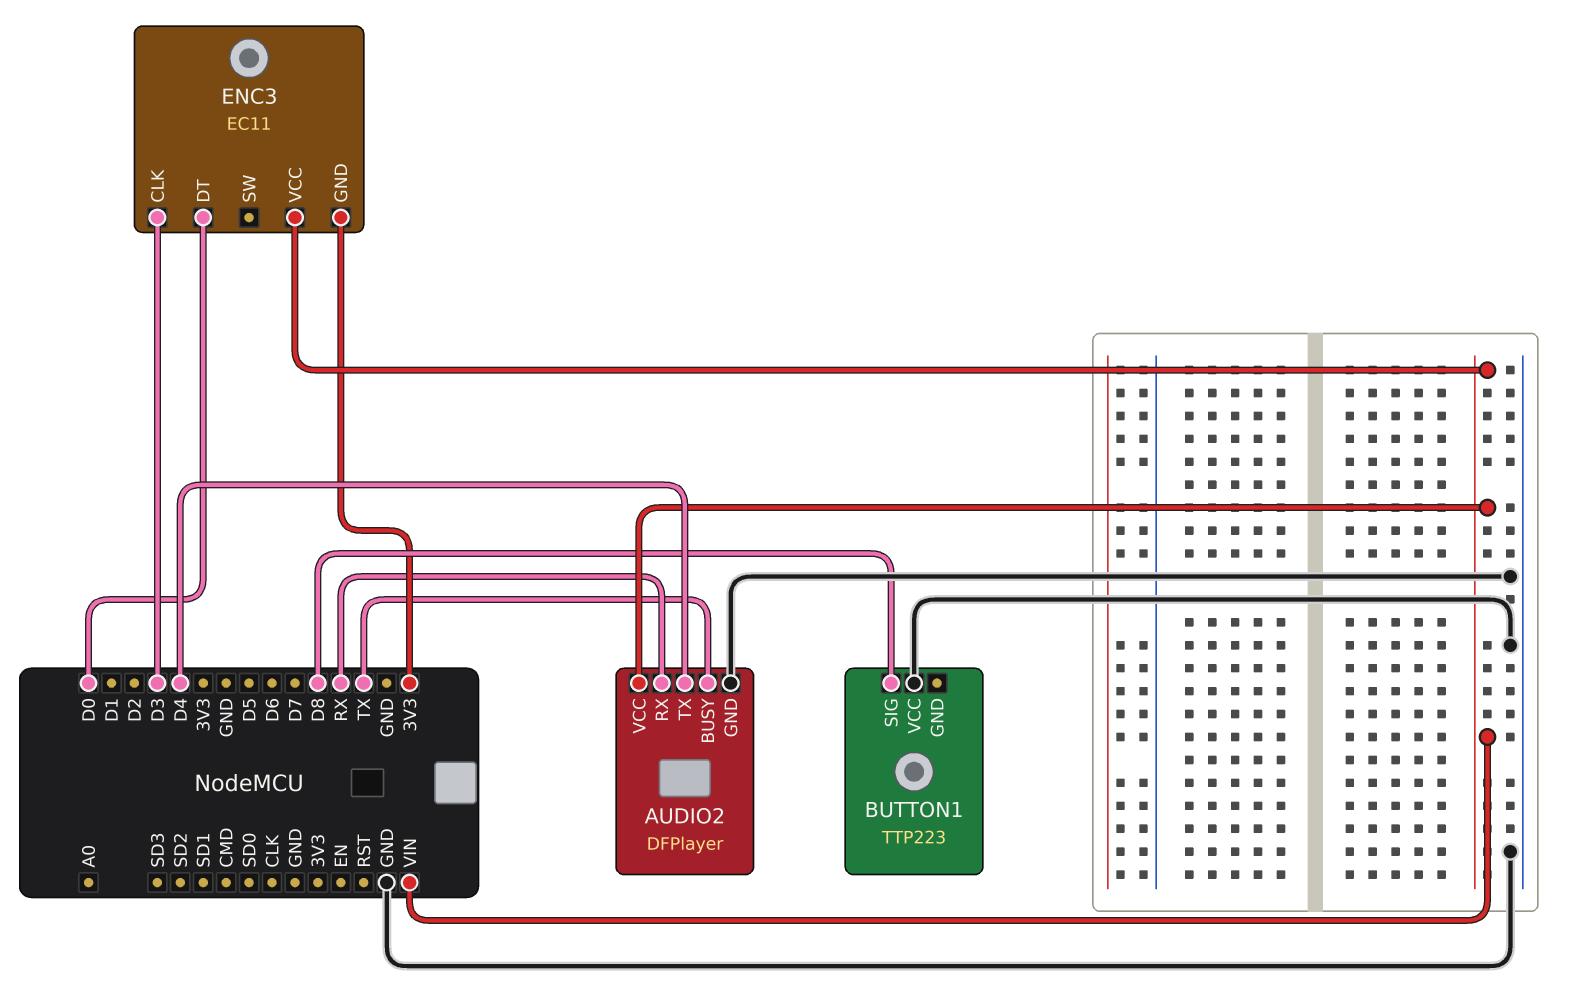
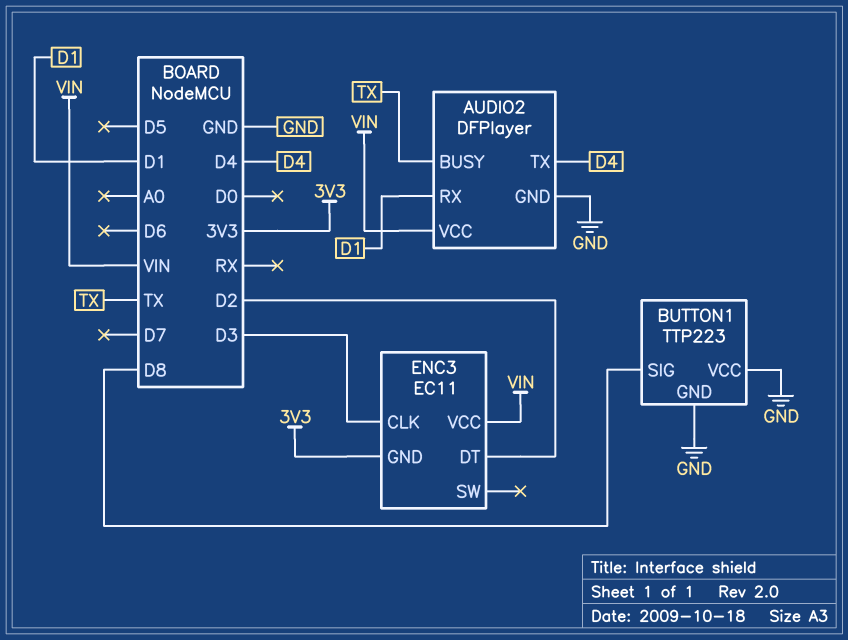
AUDIO2 pin RX: RX -> D1
BUTTON1 pin GND: none -> GND
ENC3 pin DT: D0 -> D2

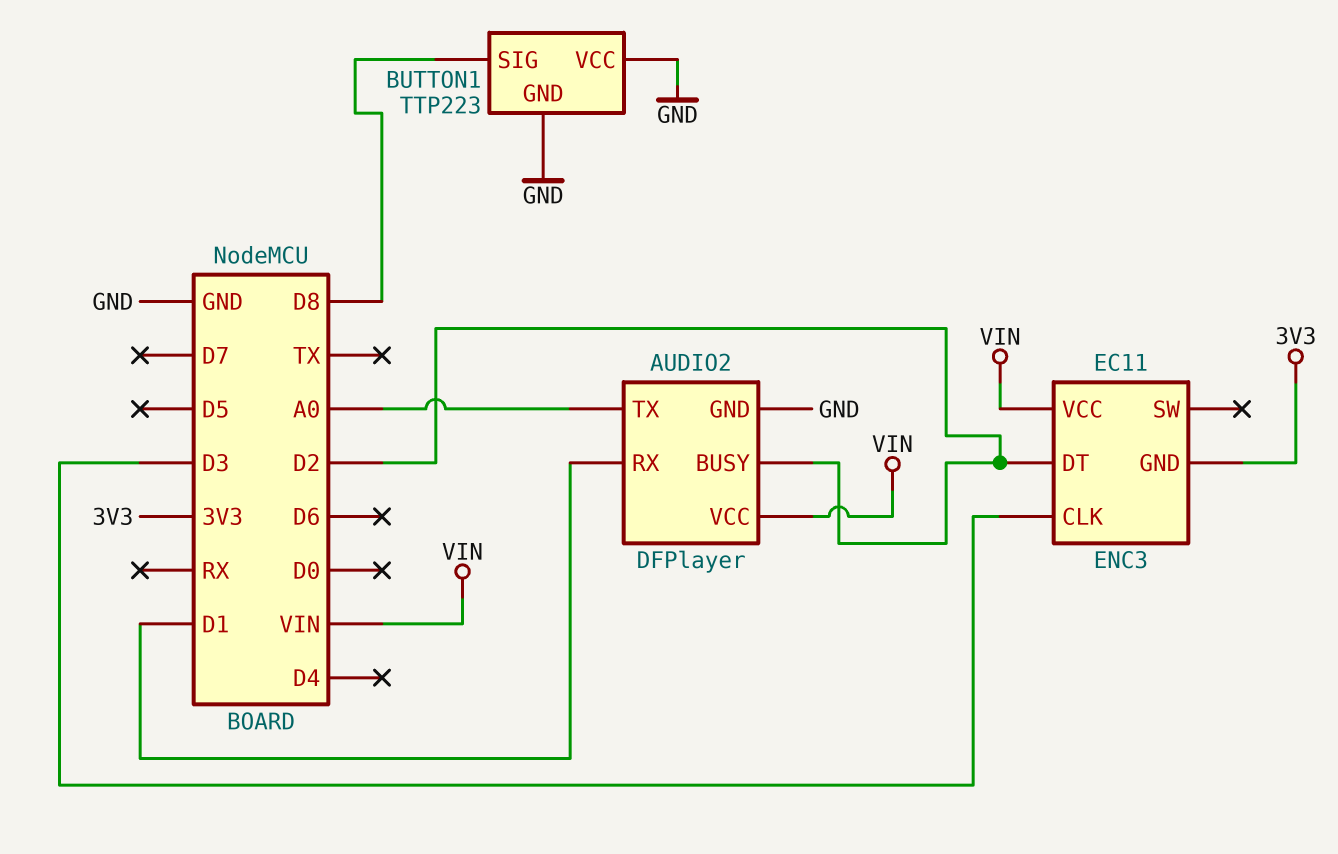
AUDIO2 pin BUSY: TX -> D2
AUDIO2 pin TX: D4 -> A0

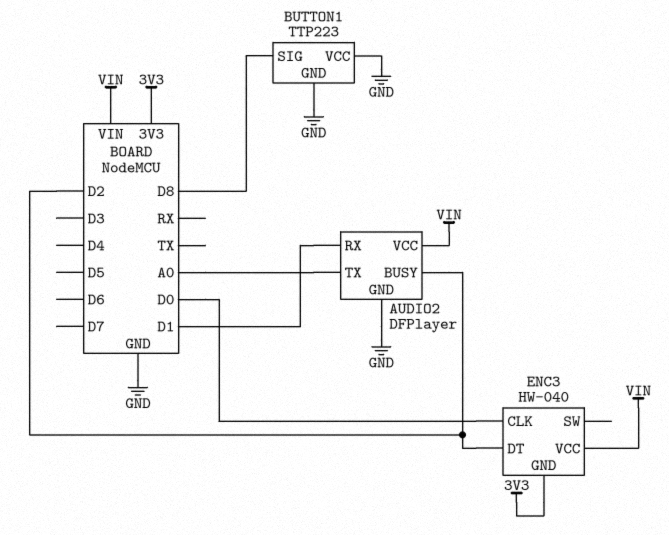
ENC3: EC11 -> HW-040
ENC3 pin CLK: D3 -> D0

